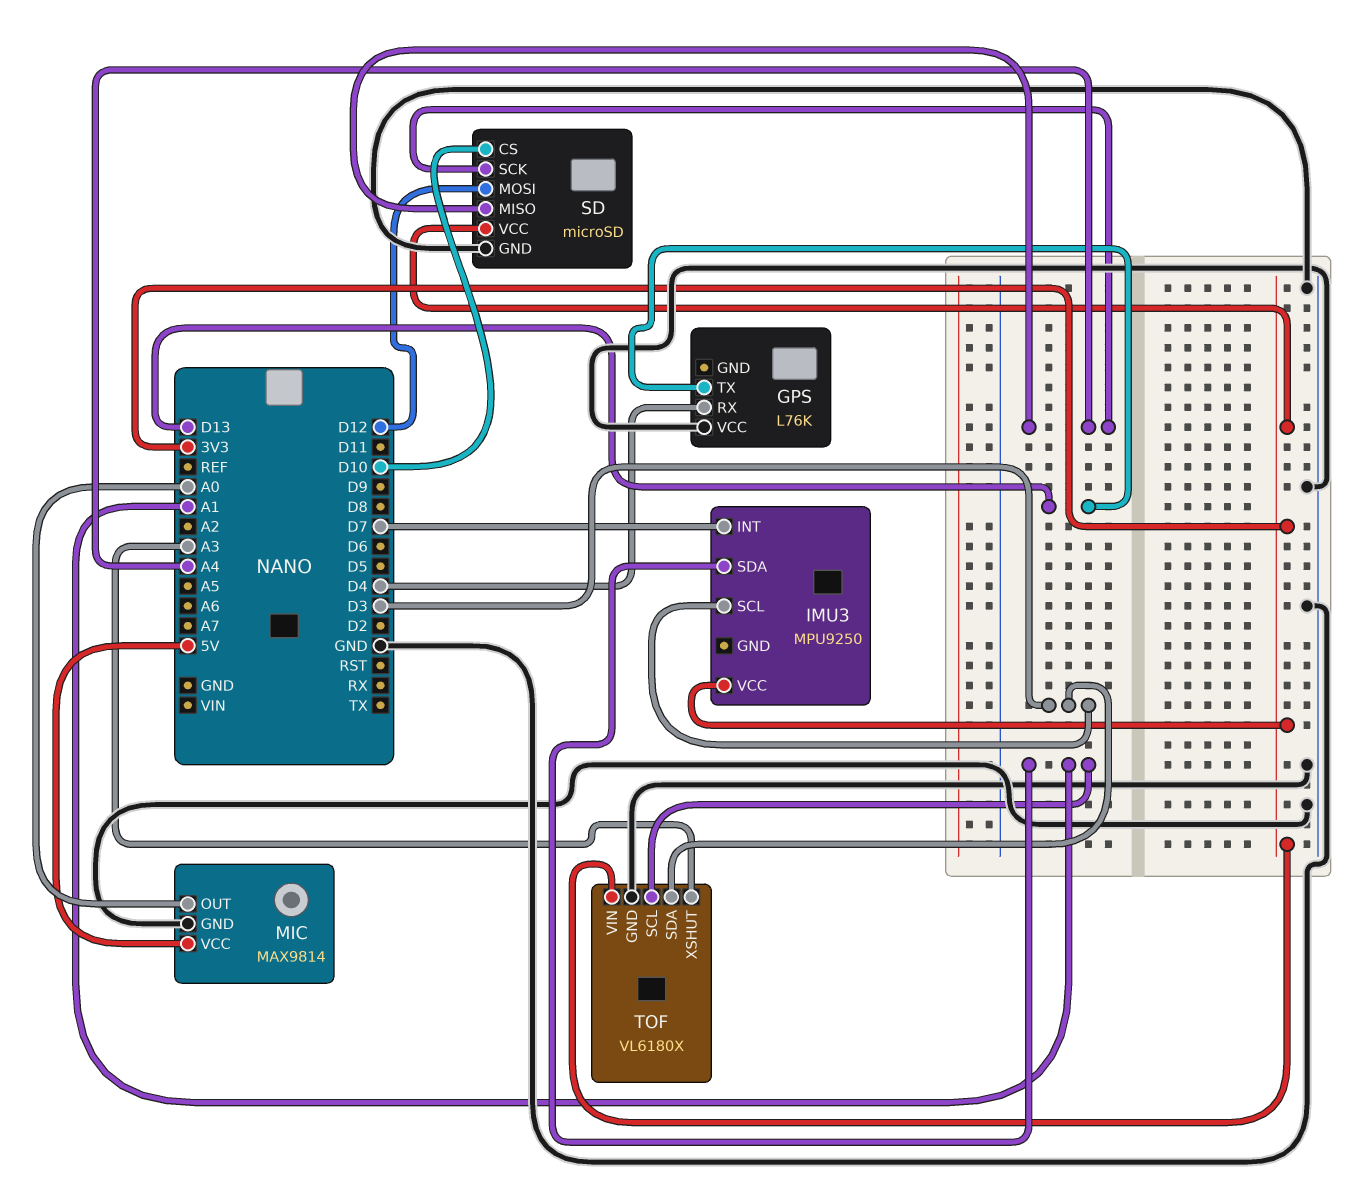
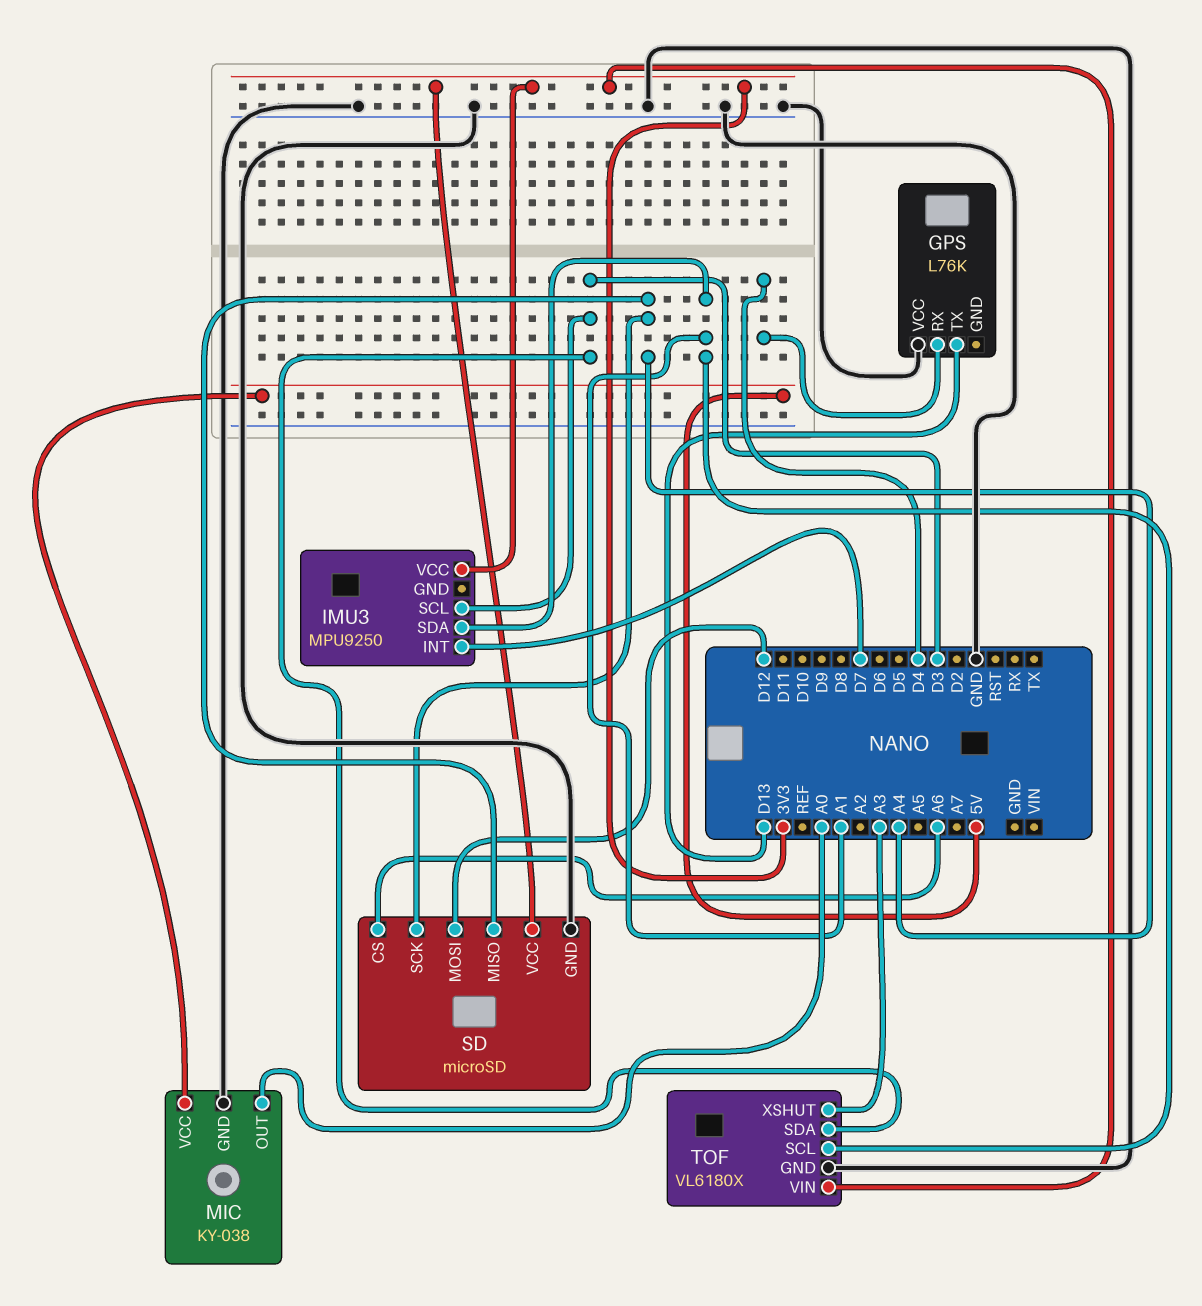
MIC: MAX9814 -> KY-038
SD pin CS: D10 -> A6

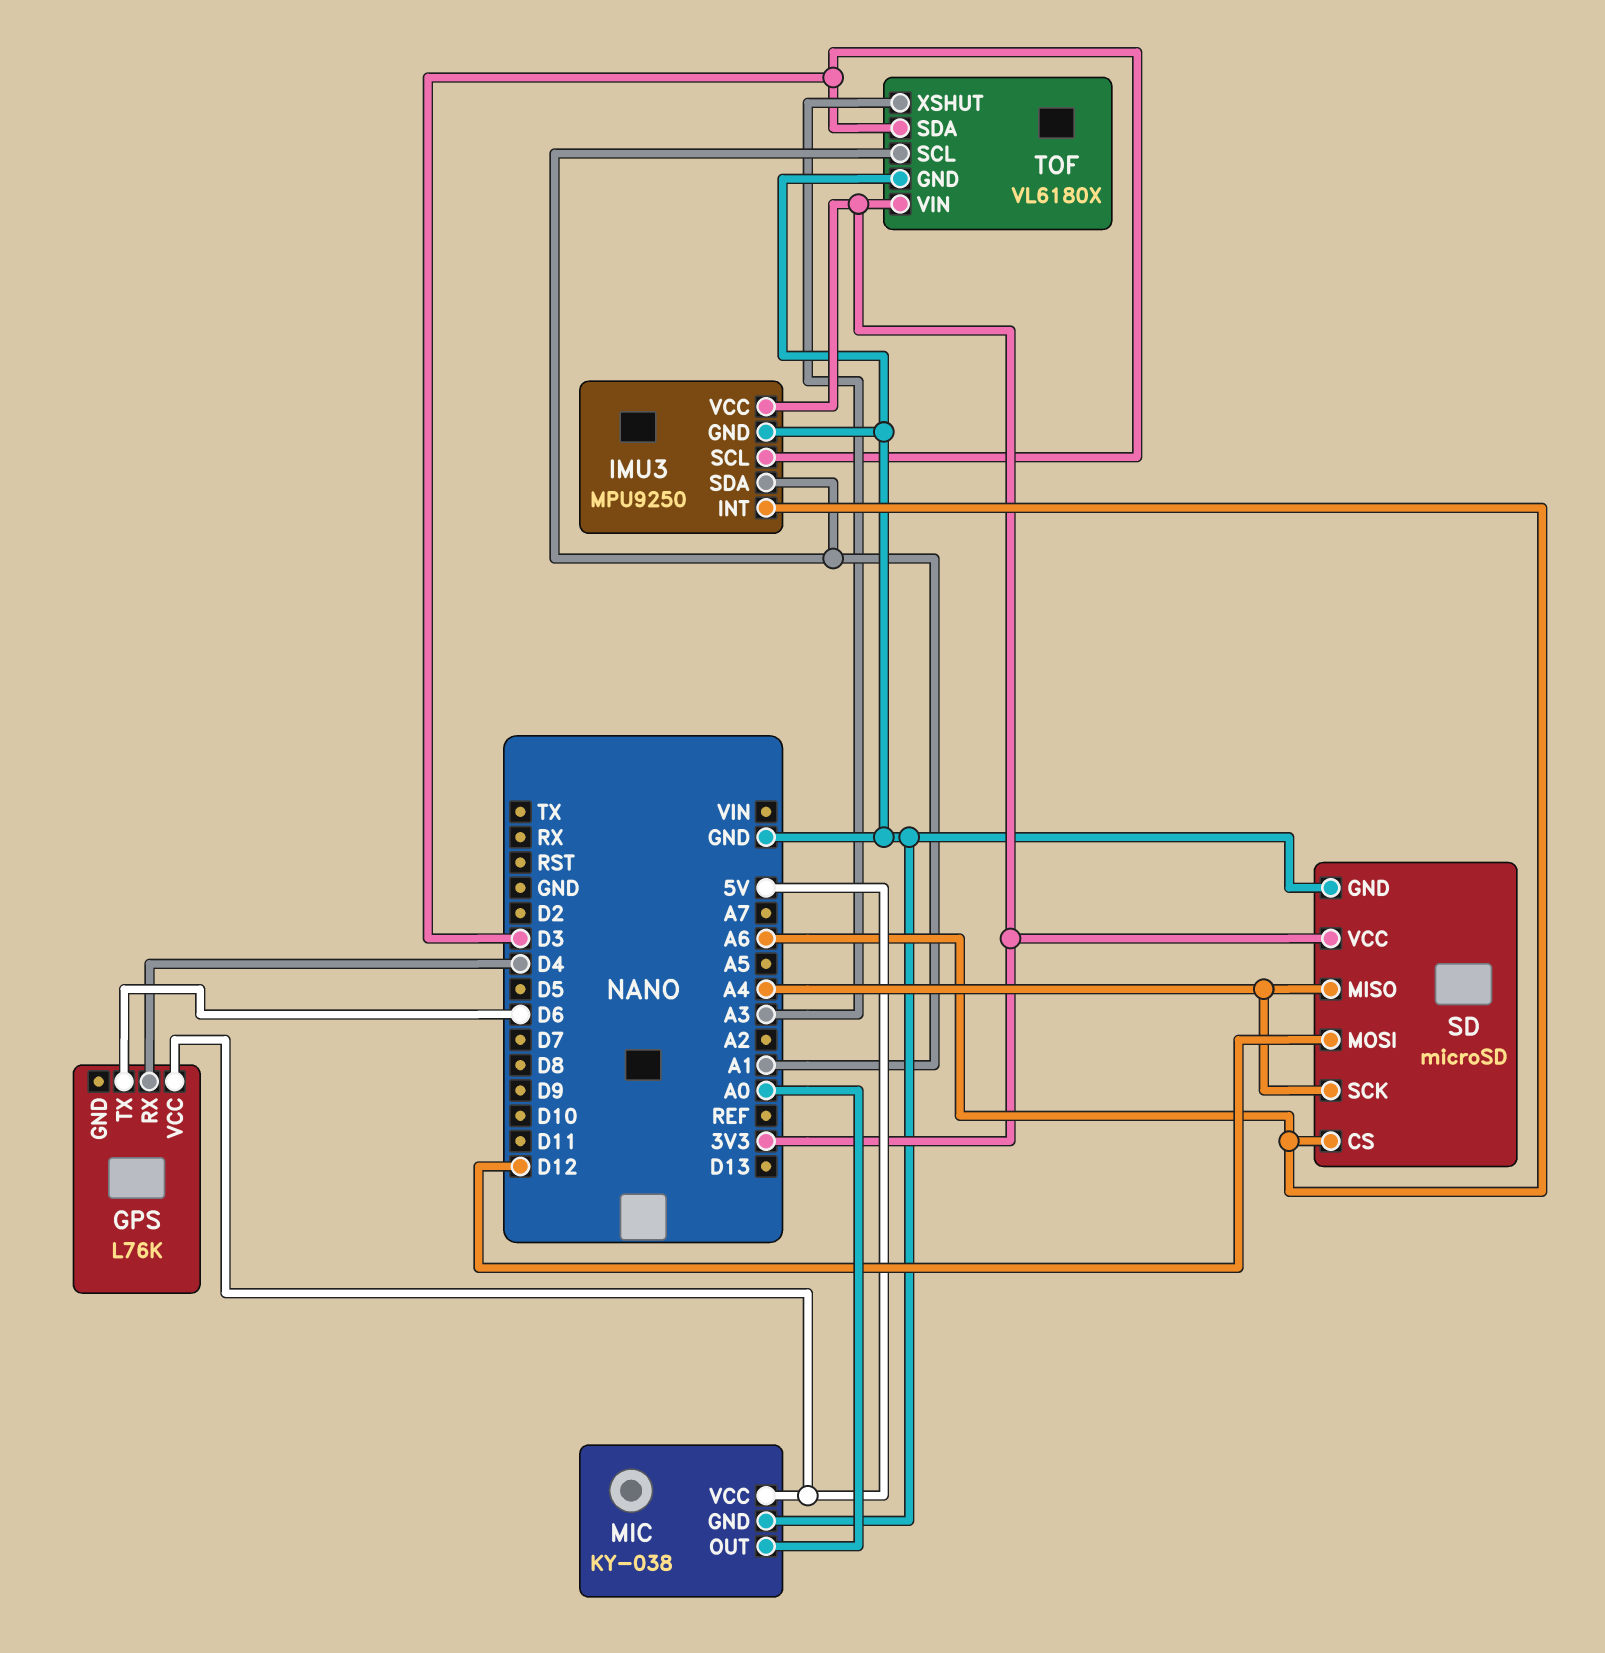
GPS pin TX: D13 -> D6
GPS pin VCC: GND -> 5V
IMU3 pin GND: none -> GND
IMU3 pin INT: D7 -> A6

